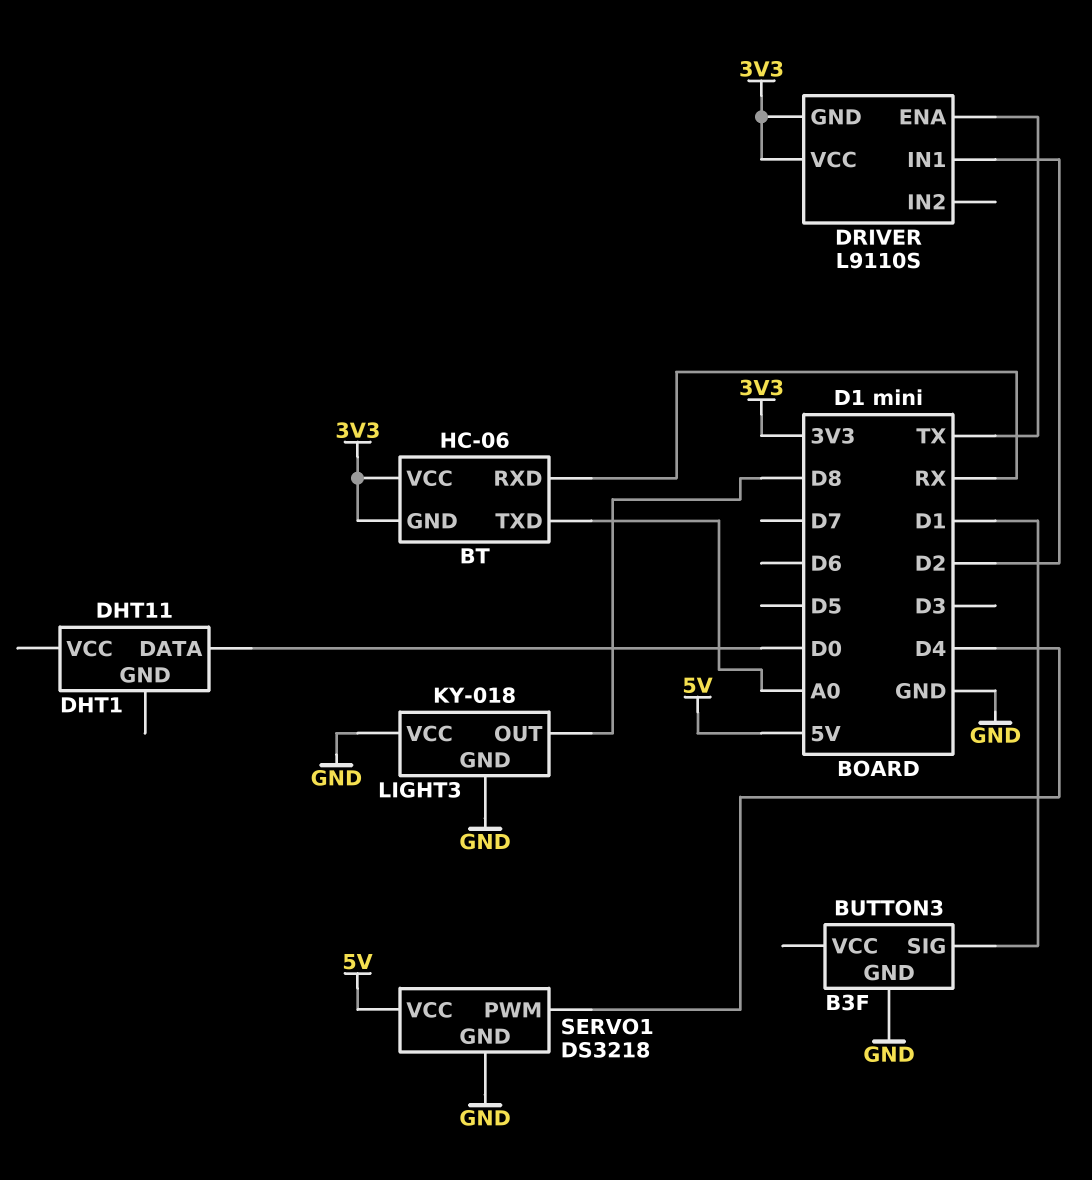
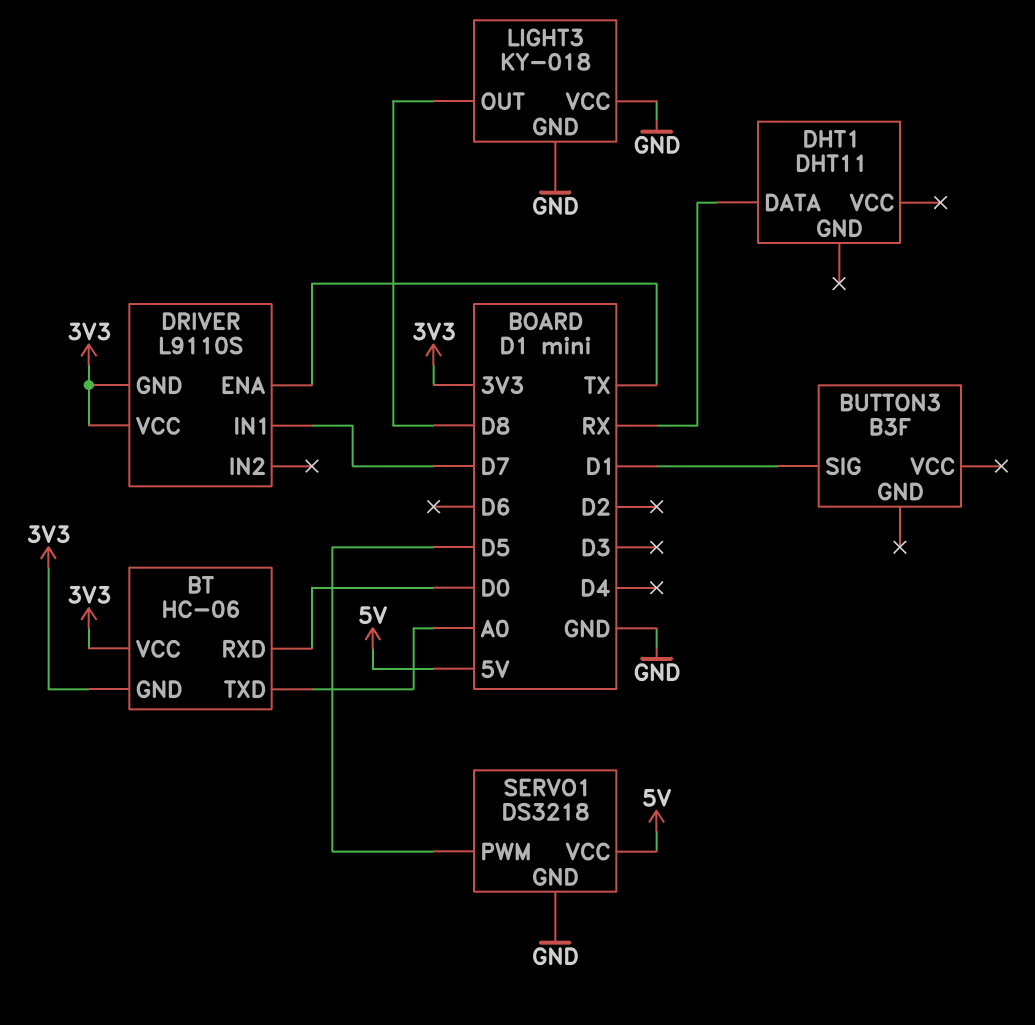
BT pin RXD: RX -> D0
BUTTON3 pin GND: GND -> none
DHT1 pin DATA: D0 -> RX
DRIVER pin IN1: D2 -> D7
SERVO1 pin PWM: D4 -> D5

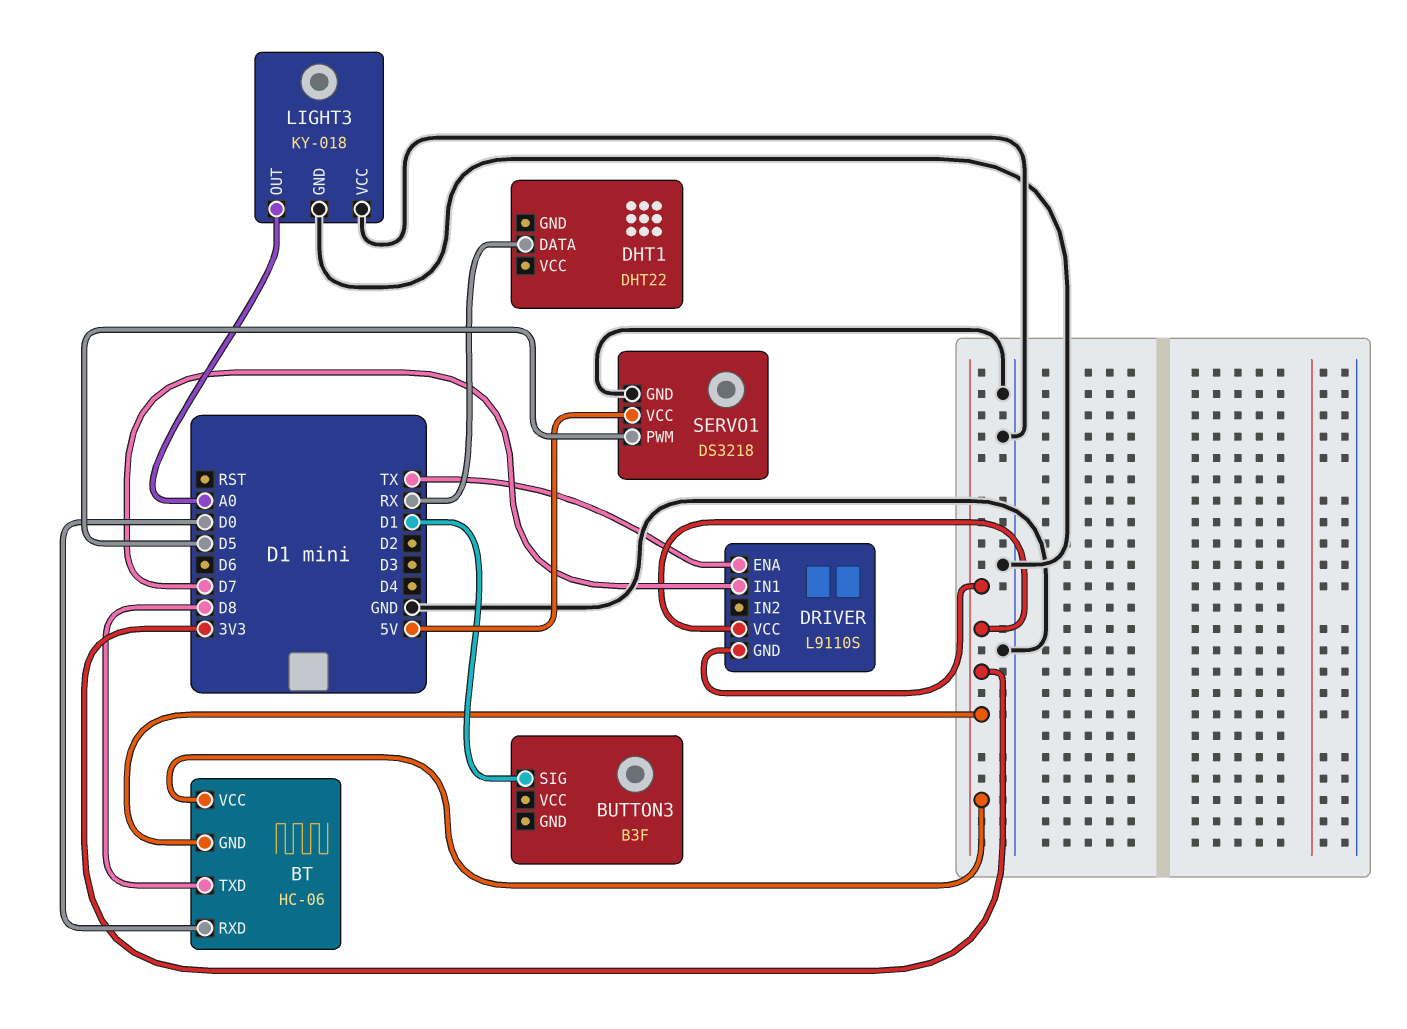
BT pin TXD: A0 -> D8
DHT1: DHT11 -> DHT22
LIGHT3 pin OUT: D8 -> A0

